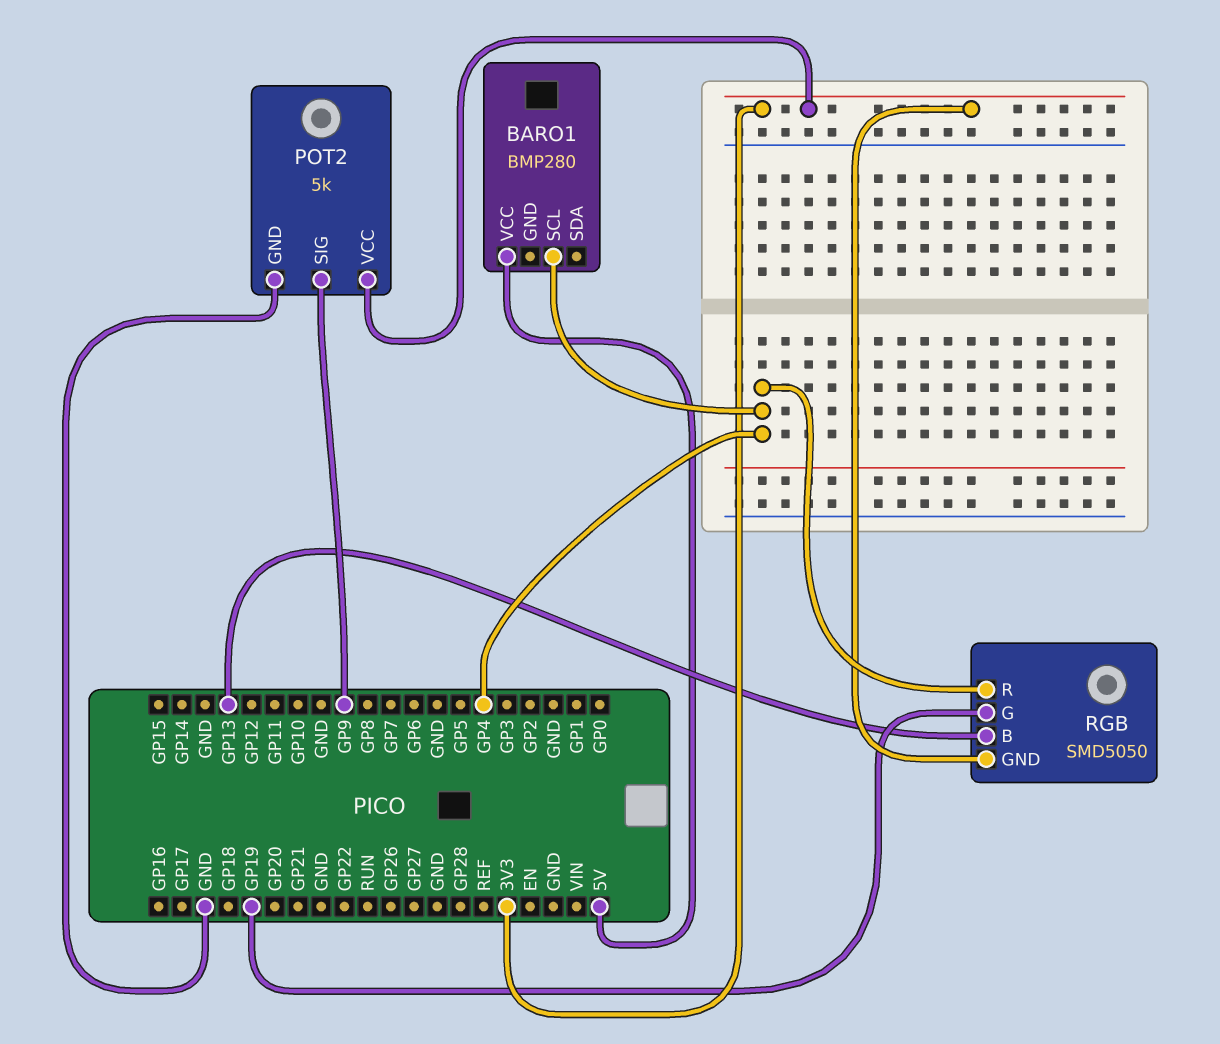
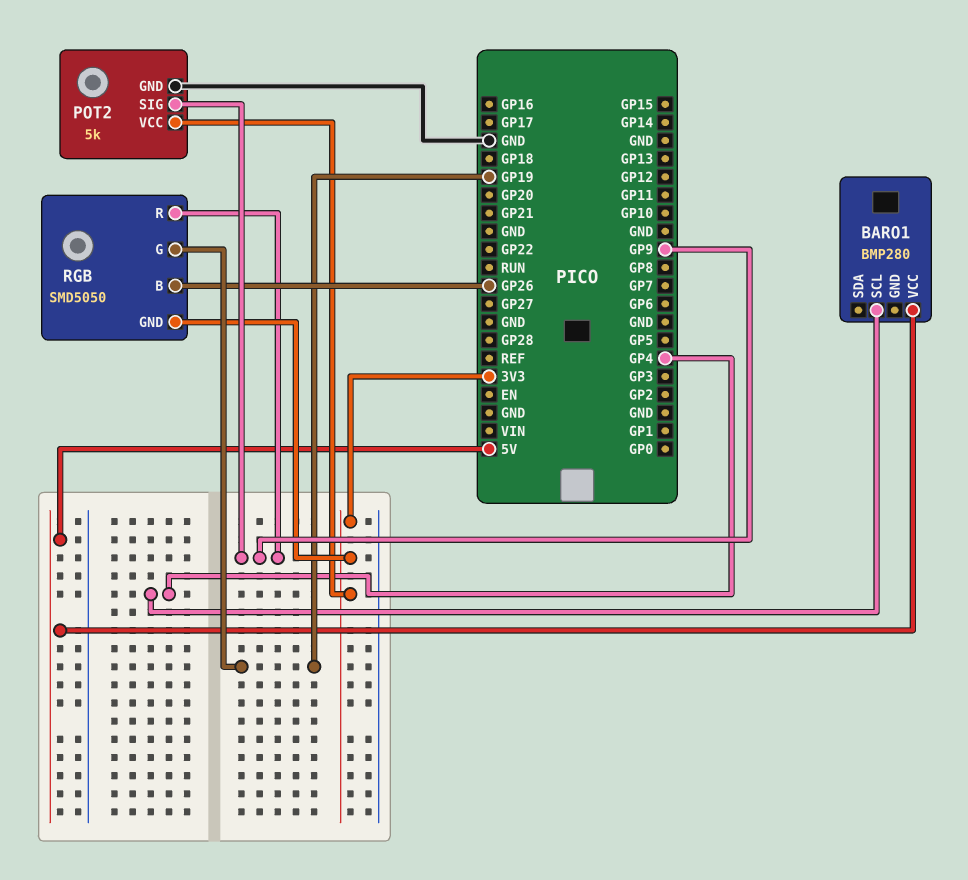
RGB pin B: GP13 -> GP26
RGB pin R: GP4 -> GP9

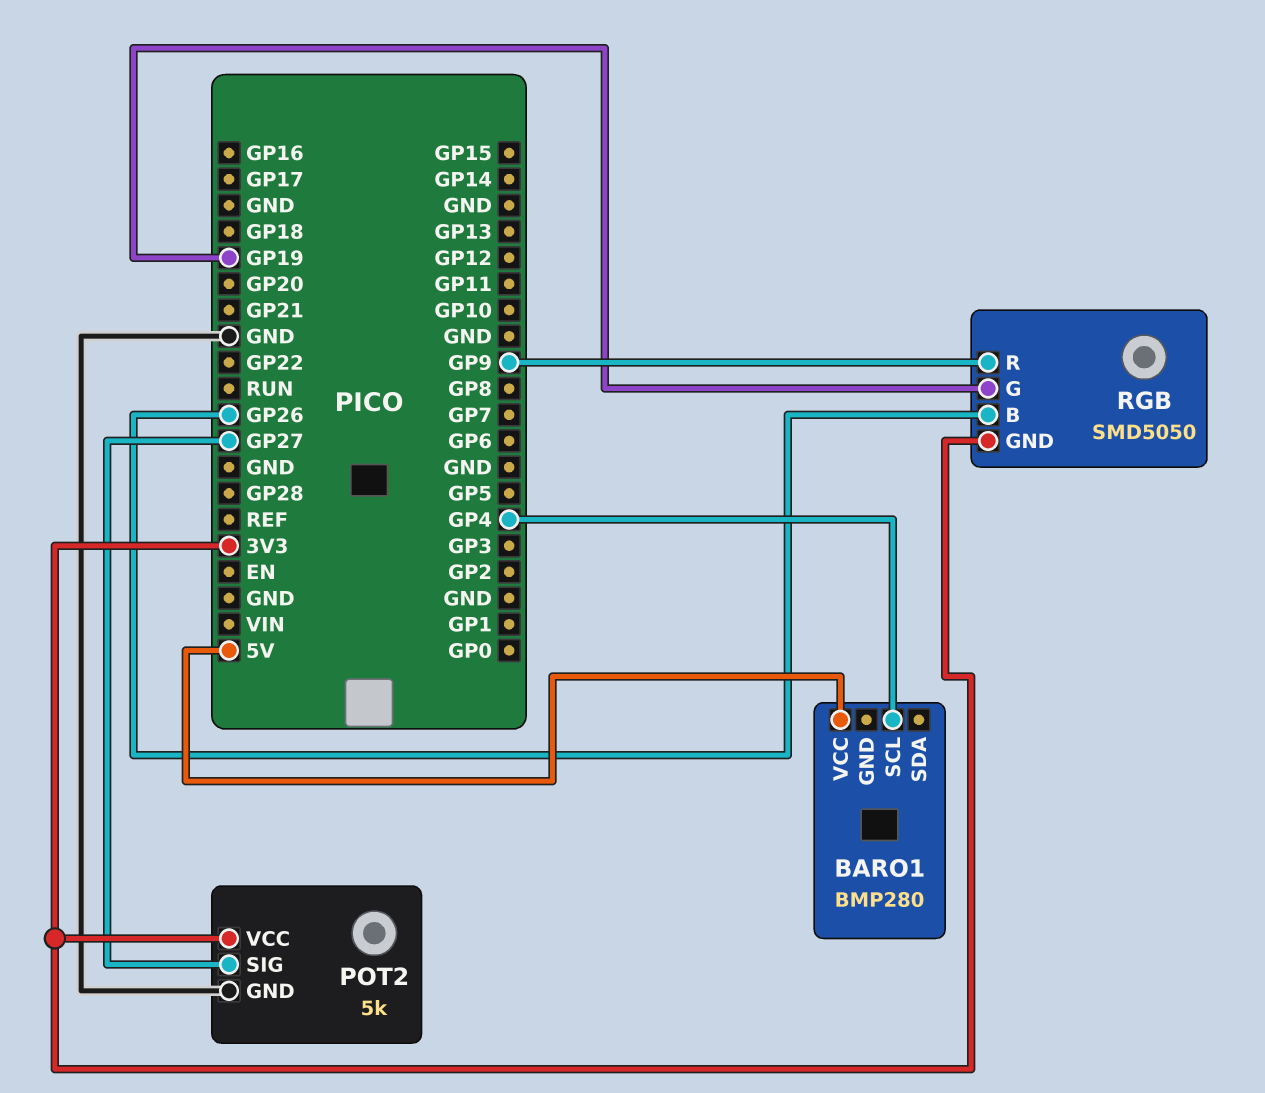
POT2 pin SIG: GP9 -> GP27

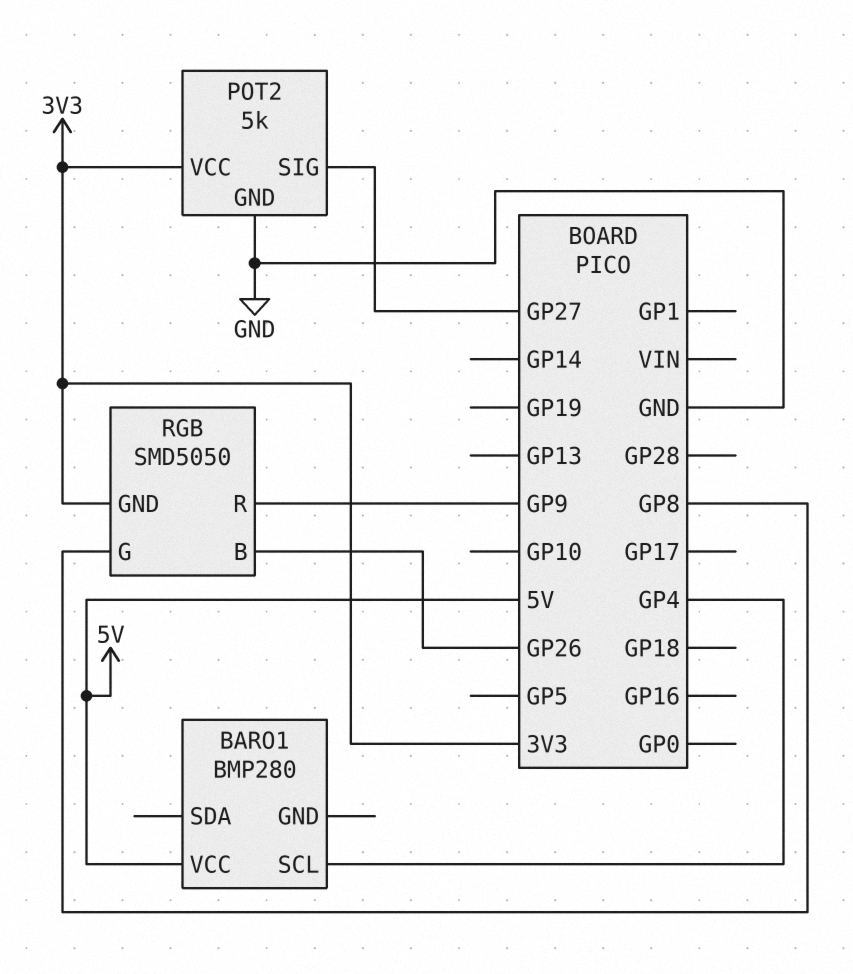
RGB pin G: GP19 -> GP8

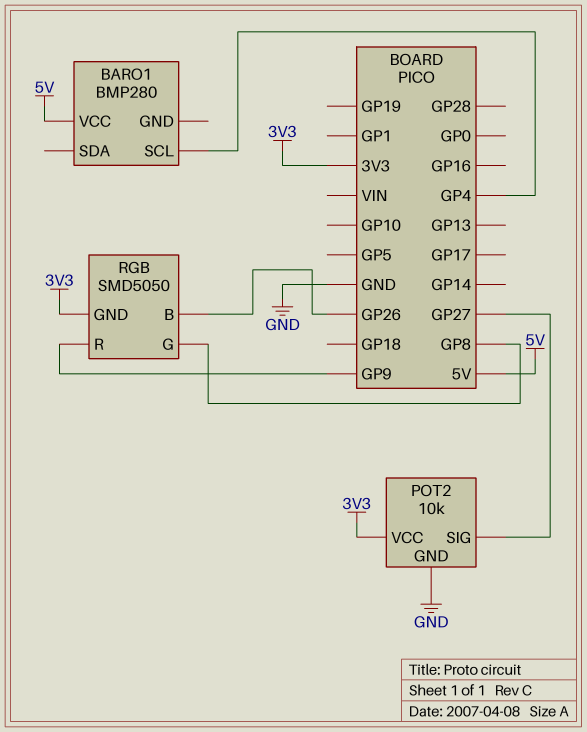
POT2: 5k -> 10k

